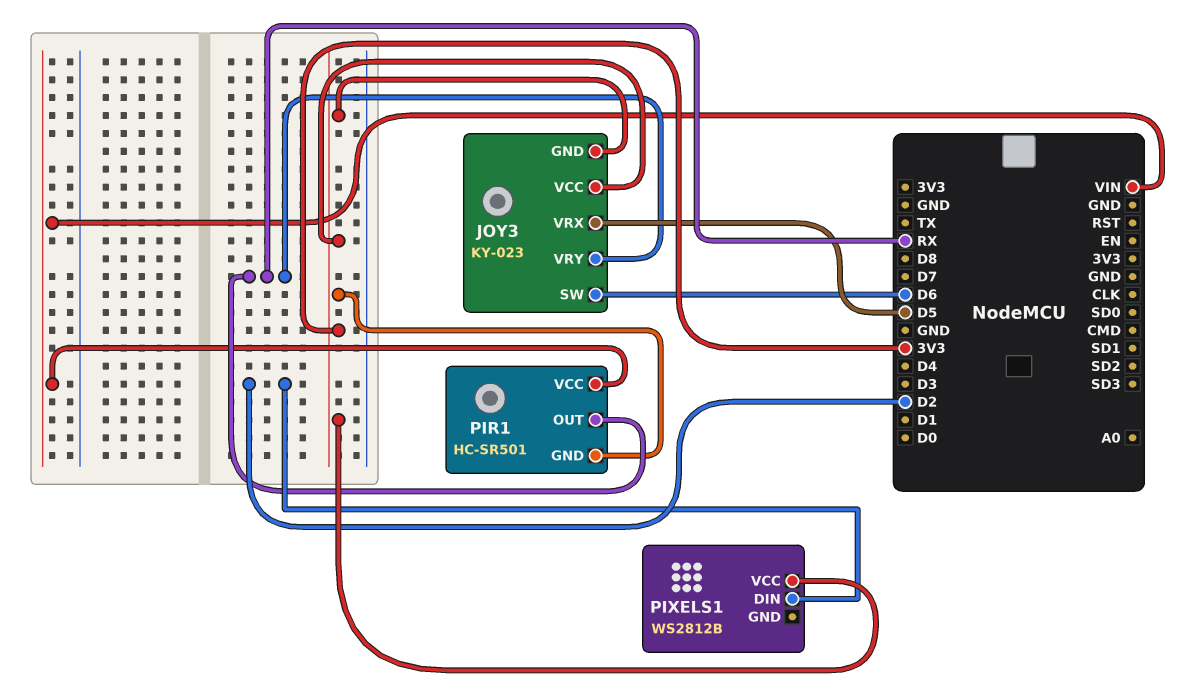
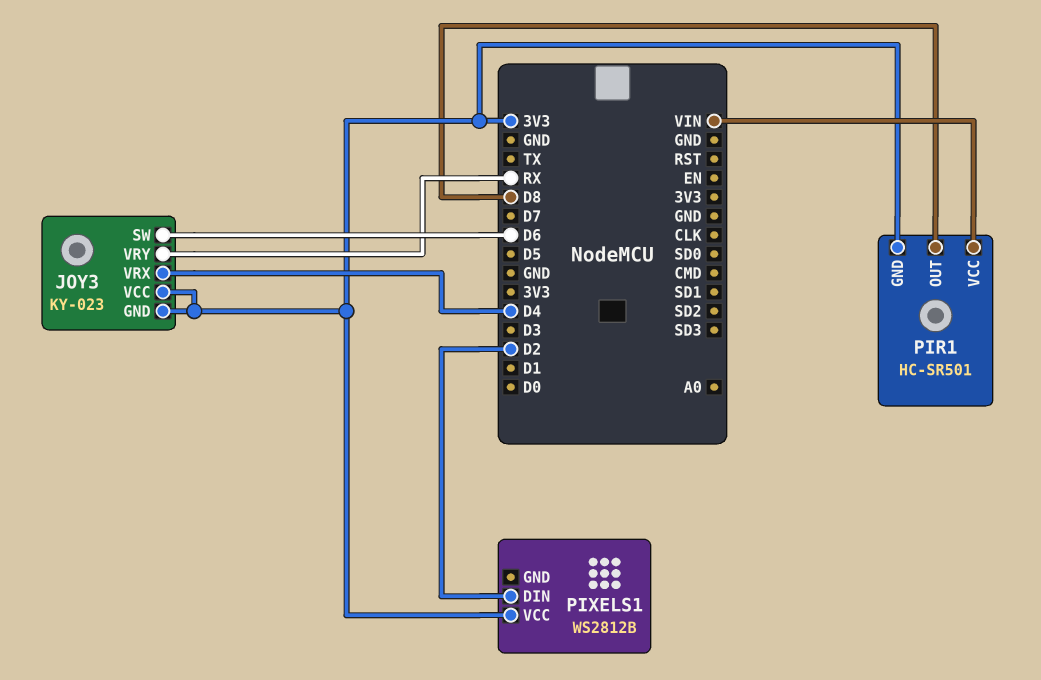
JOY3 pin VRX: D5 -> D4
PIR1 pin OUT: RX -> D8

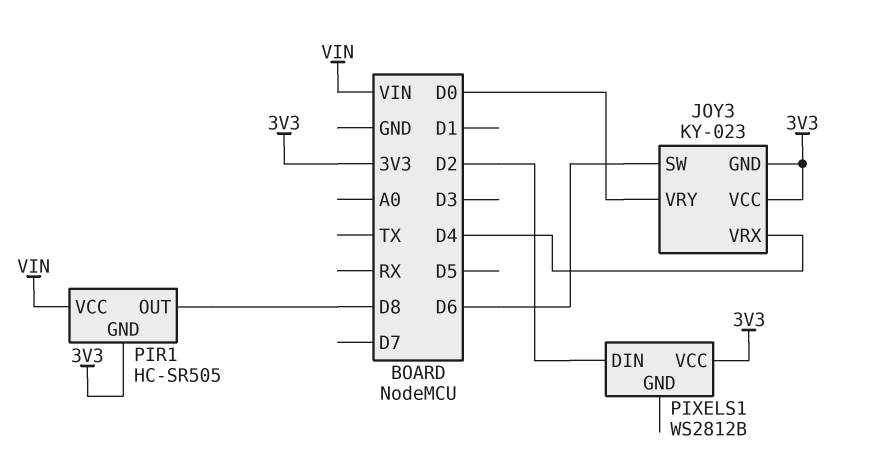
JOY3 pin VRY: RX -> D0
PIR1: HC-SR501 -> HC-SR505

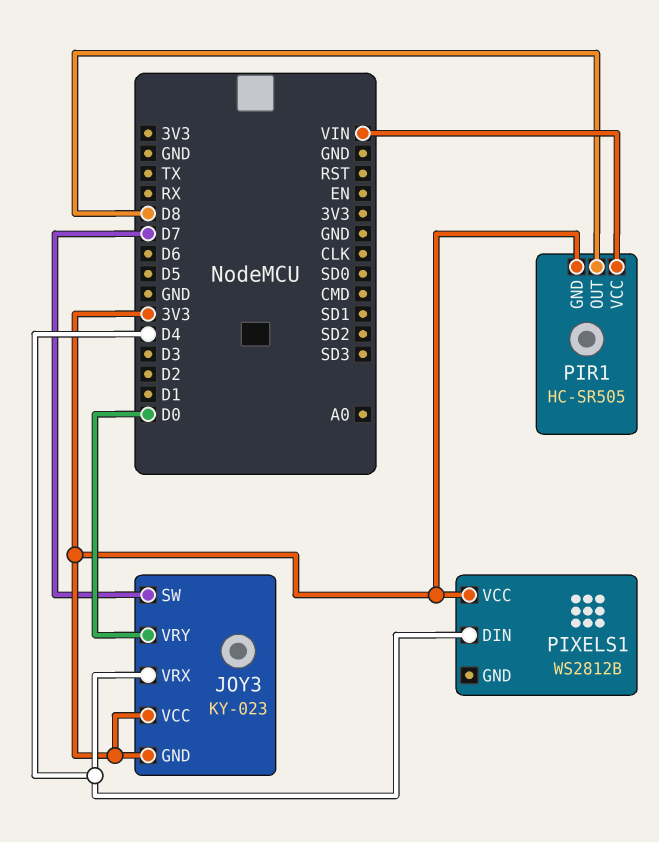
JOY3 pin SW: D6 -> D7
PIXELS1 pin DIN: D2 -> D4

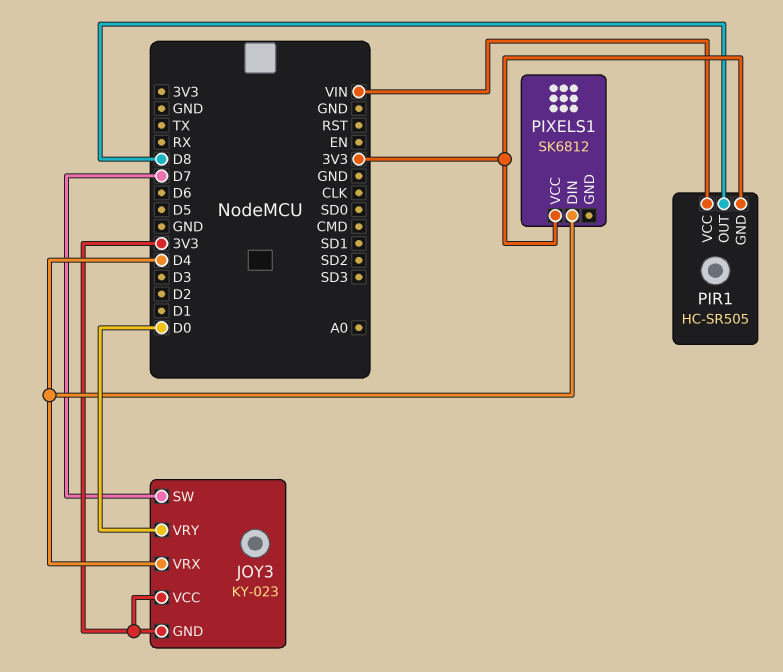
PIXELS1: WS2812B -> SK6812

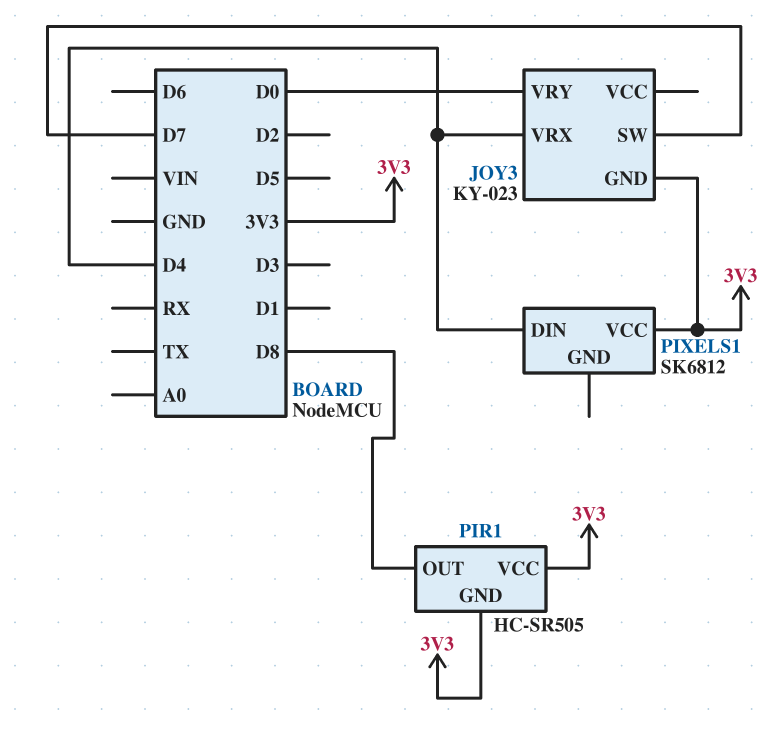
JOY3 pin VCC: 3V3 -> none
PIR1 pin VCC: VIN -> 3V3

